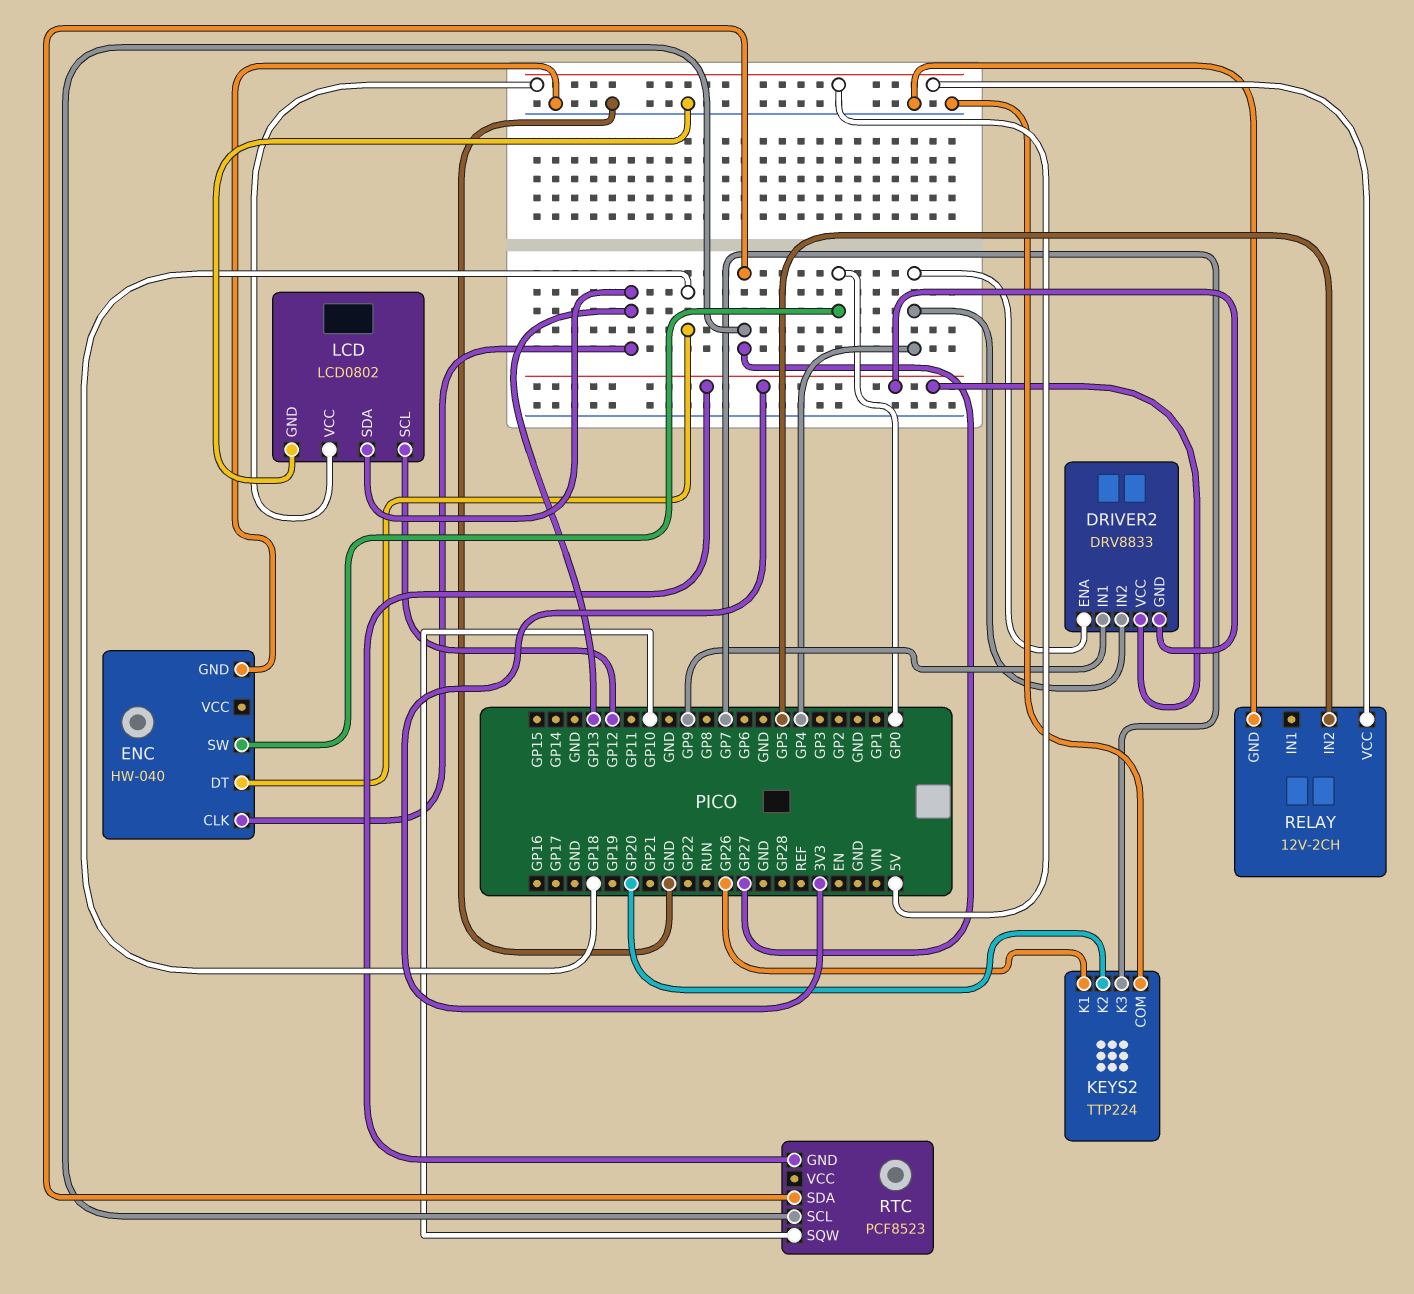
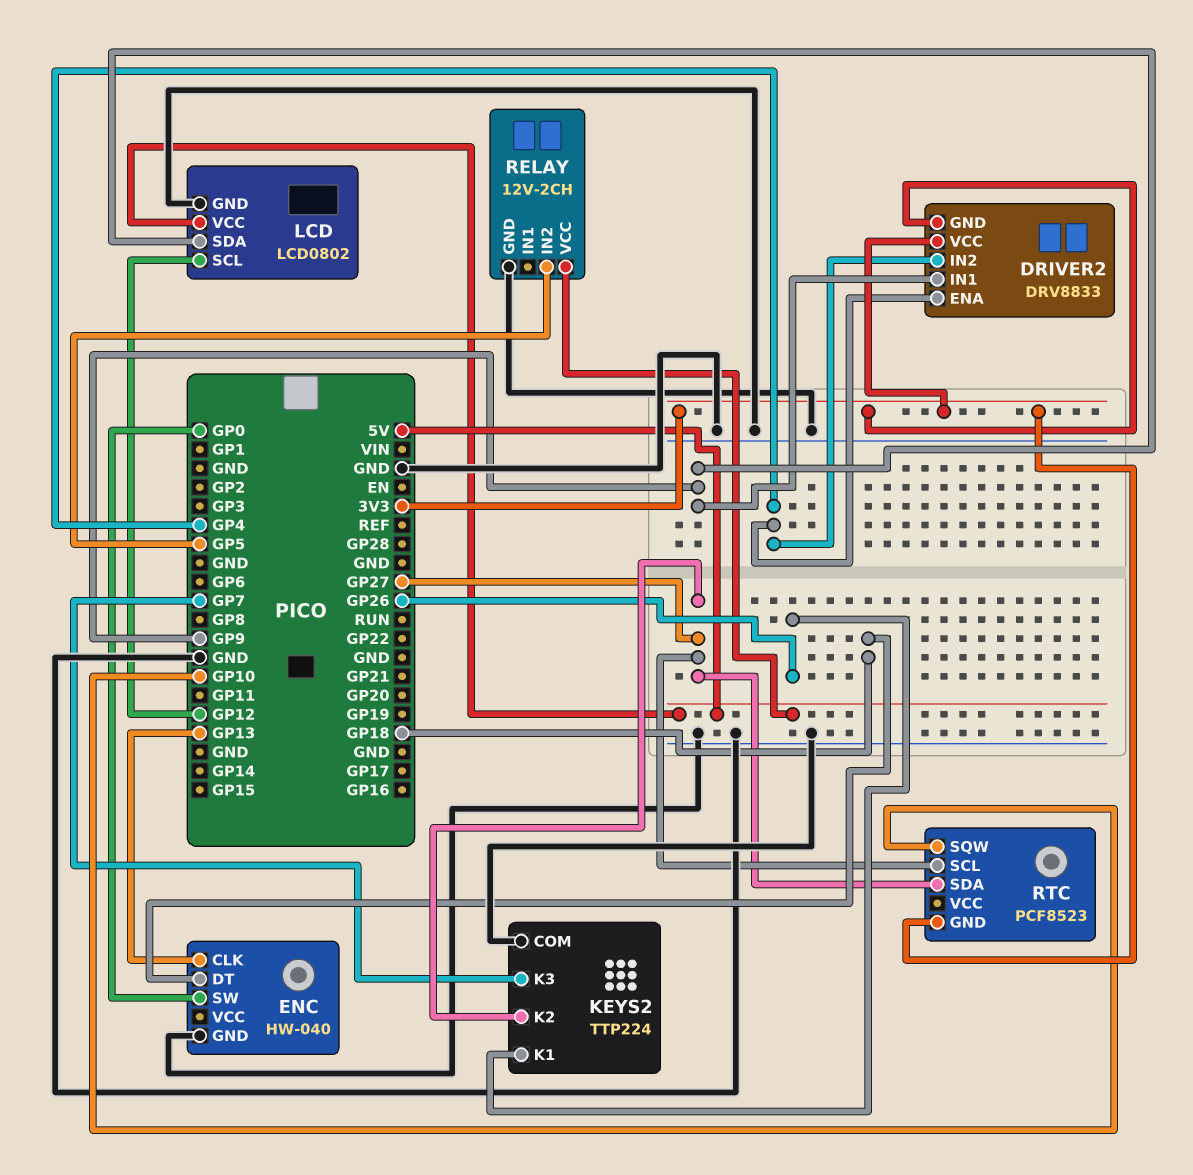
KEYS2 pin K2: GP20 -> GP27
LCD pin SDA: GP13 -> GP9

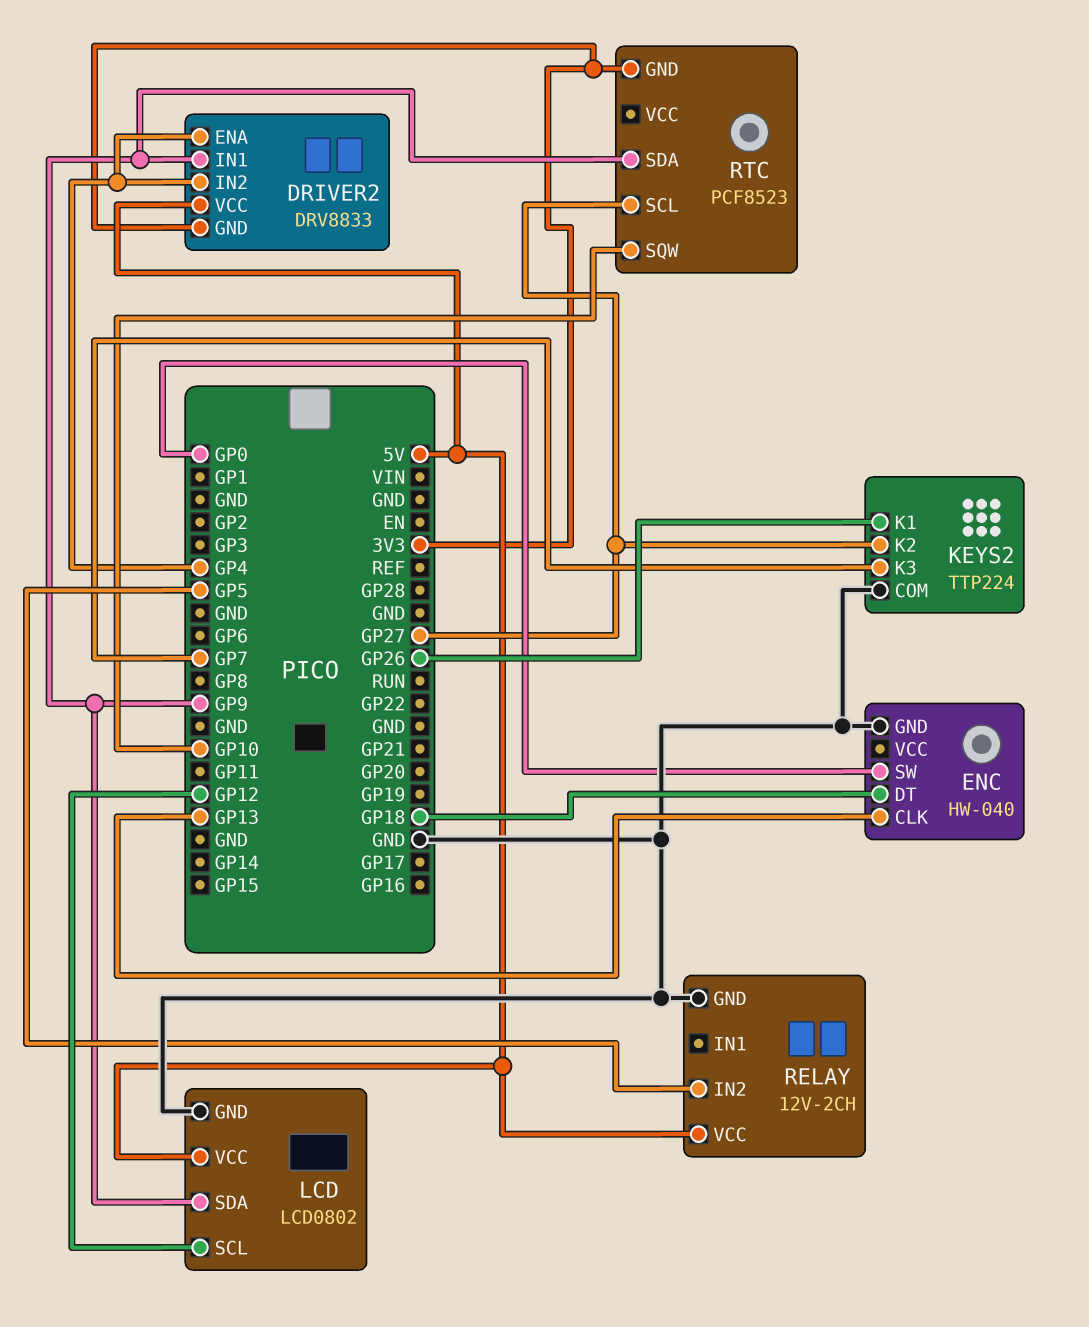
DRIVER2 pin VCC: 3V3 -> 5V
RTC pin SDA: GP27 -> GP9

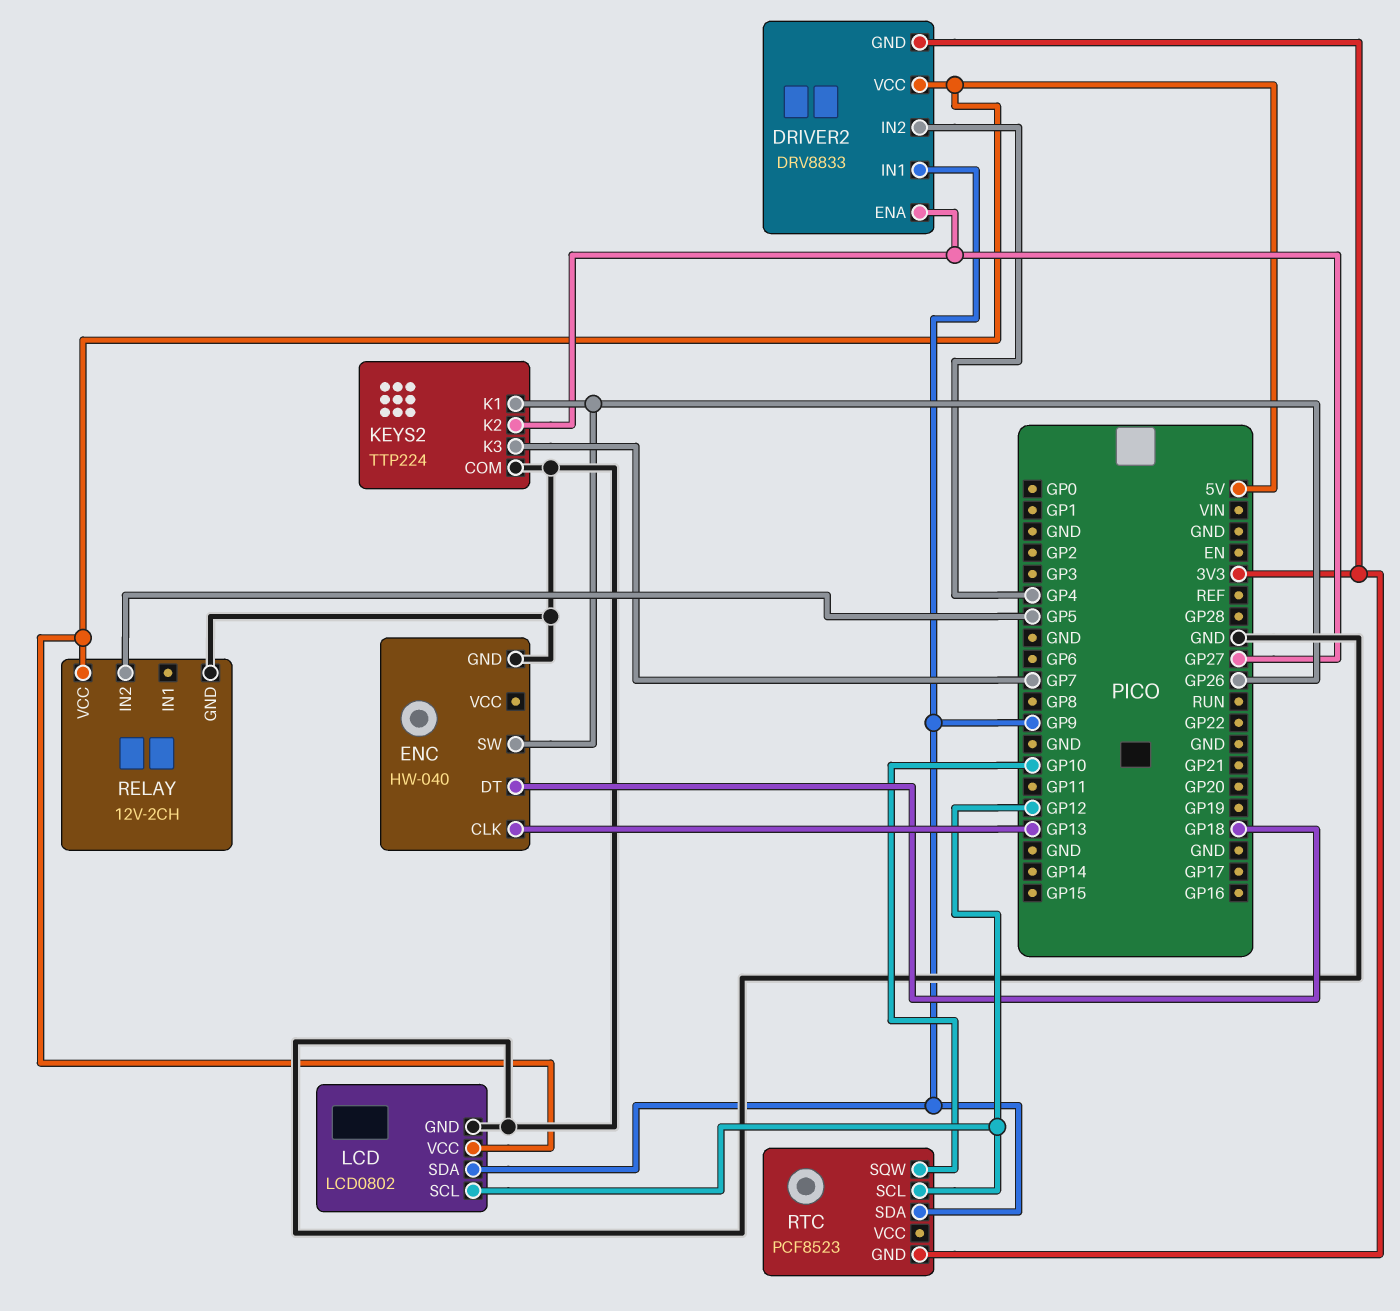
DRIVER2 pin ENA: GP4 -> GP27
ENC pin SW: GP0 -> GP26
RTC pin SCL: GP27 -> GP12

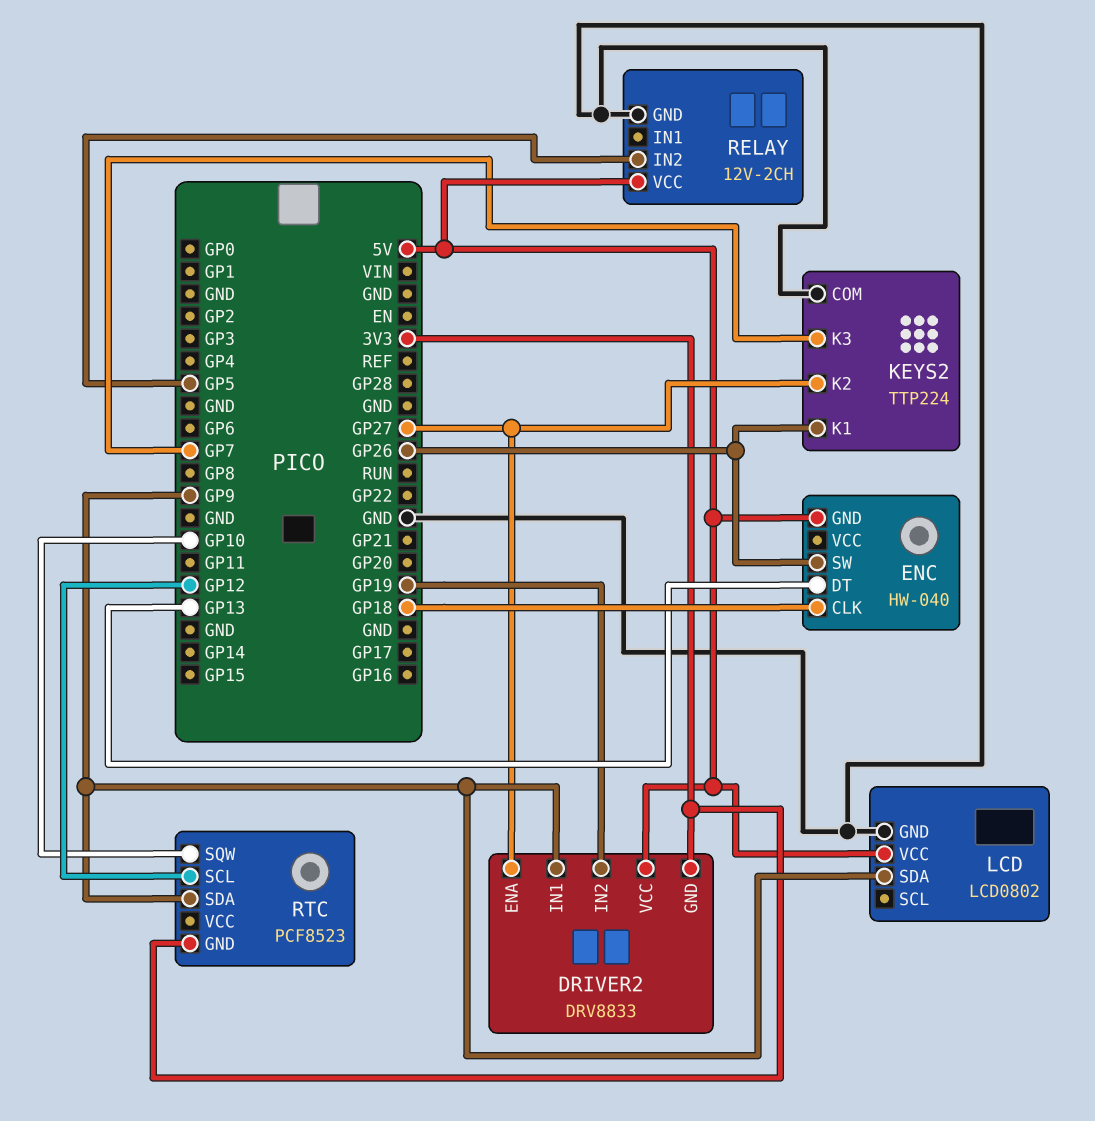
DRIVER2 pin IN2: GP4 -> GP19
ENC pin CLK: GP13 -> GP18
ENC pin DT: GP18 -> GP13
ENC pin GND: GND -> 5V
LCD pin SCL: GP12 -> none

